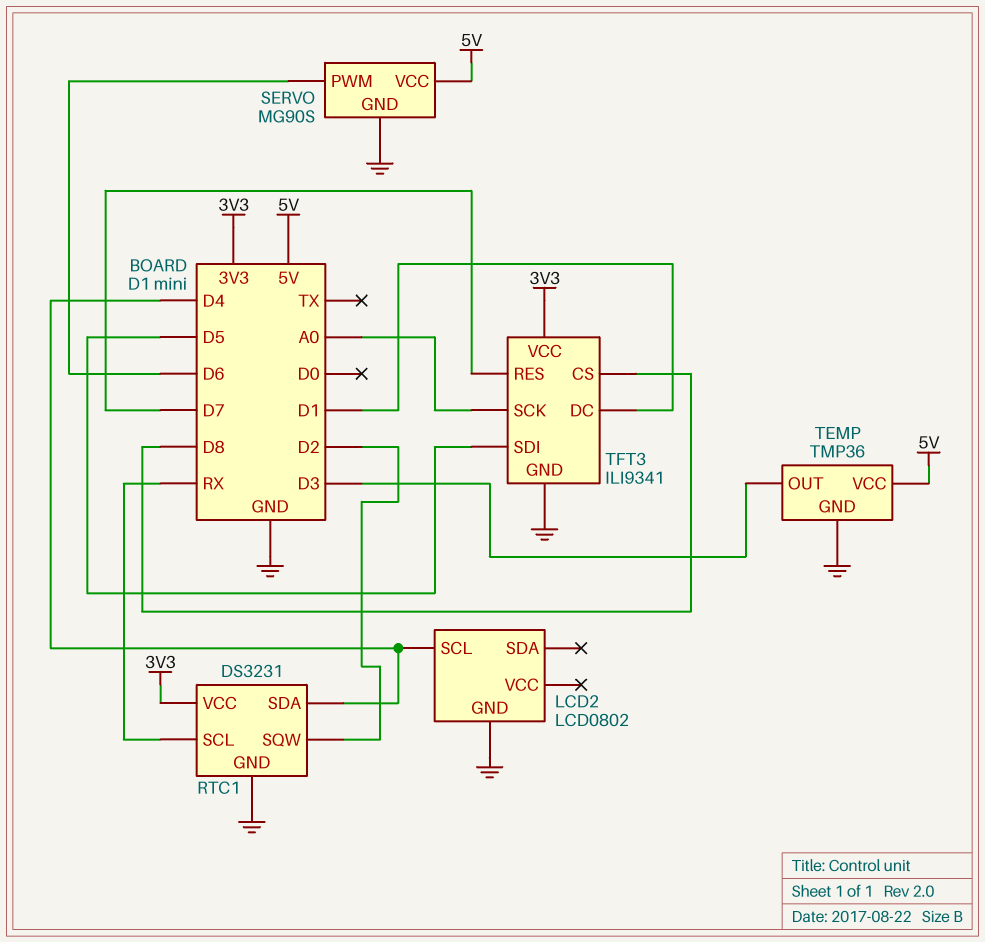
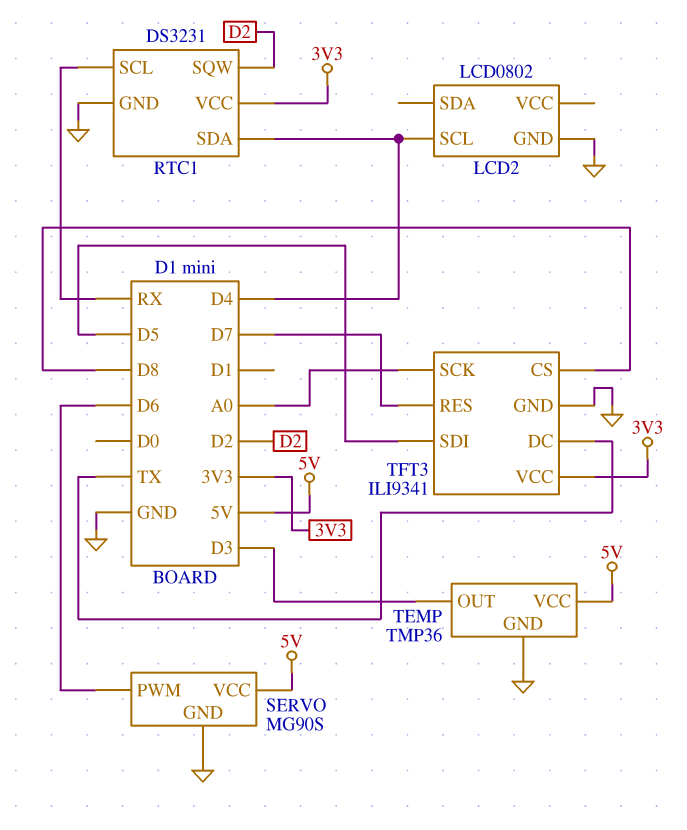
TFT3 pin DC: D1 -> TX

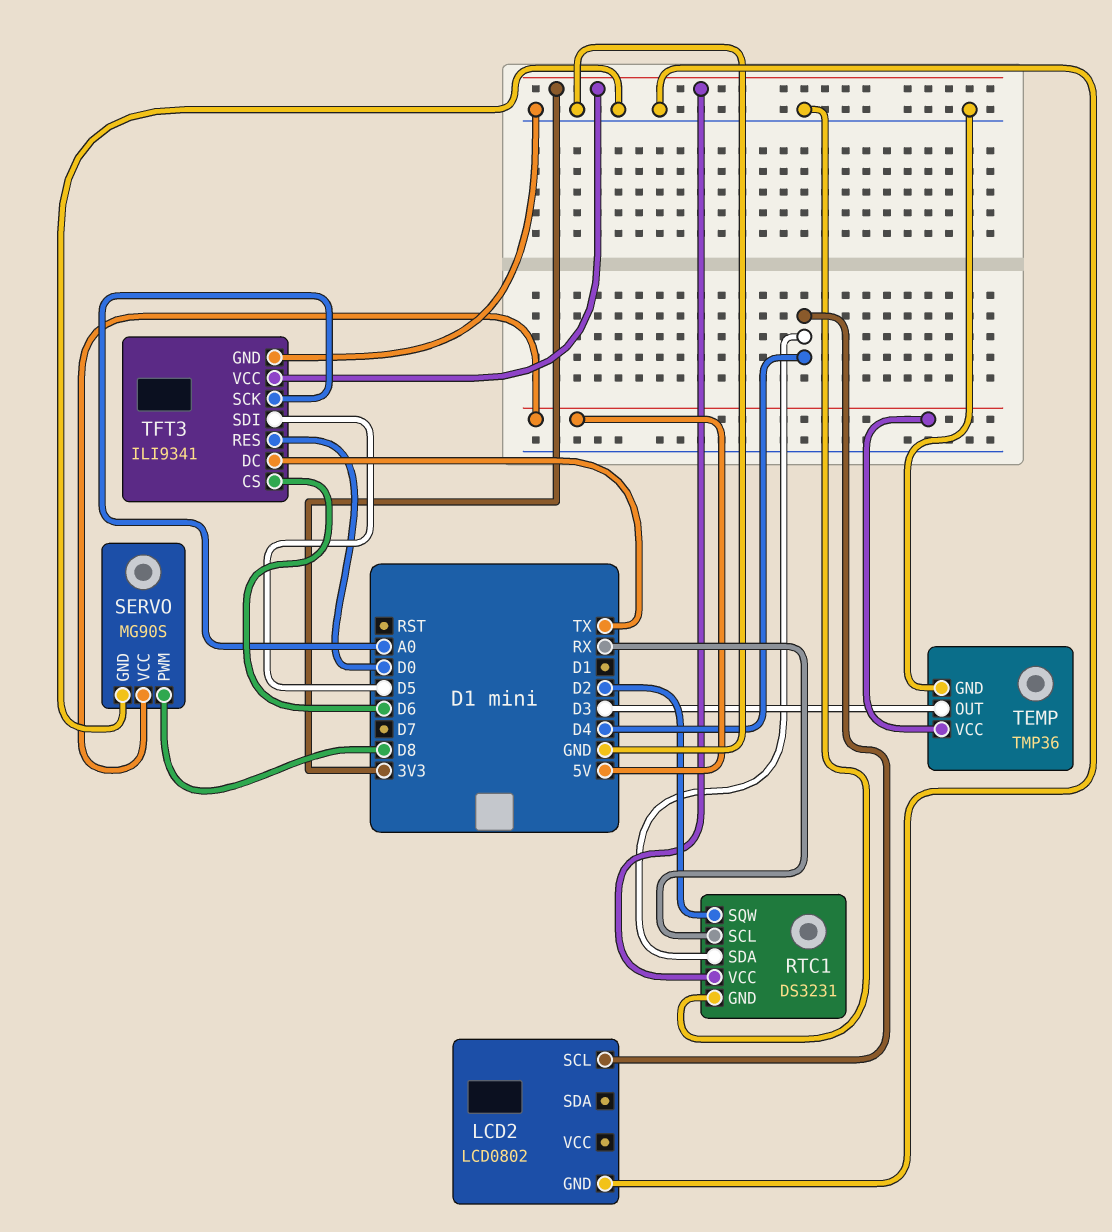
SERVO pin PWM: D6 -> D8
TFT3 pin CS: D8 -> D6
TFT3 pin RES: D7 -> D0

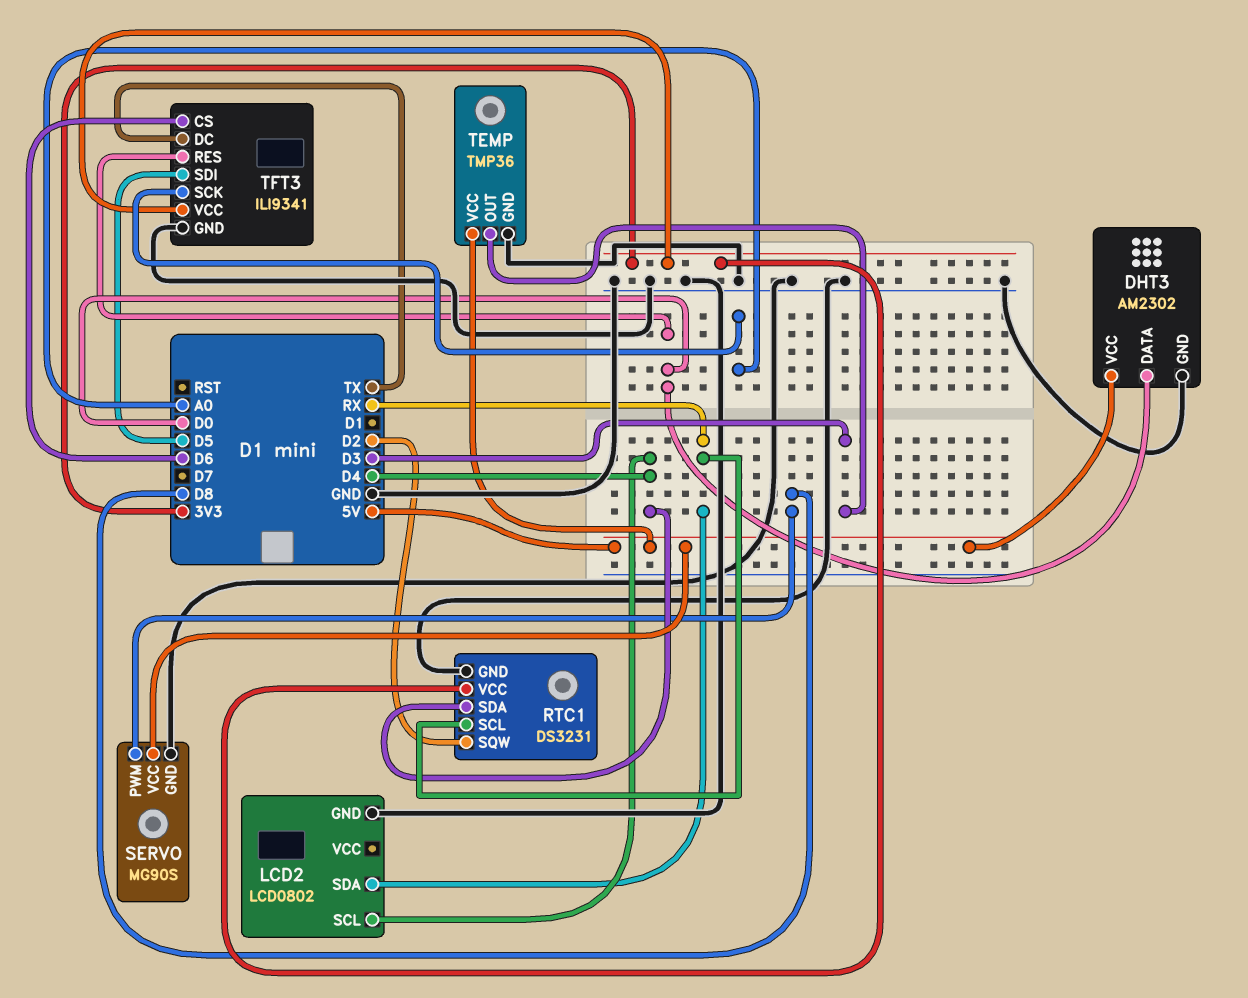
DHT3: none -> AM2302
DHT3 pin DATA: none -> D0
DHT3 pin GND: none -> GND
DHT3 pin VCC: none -> 5V
LCD2 pin SDA: none -> RX

